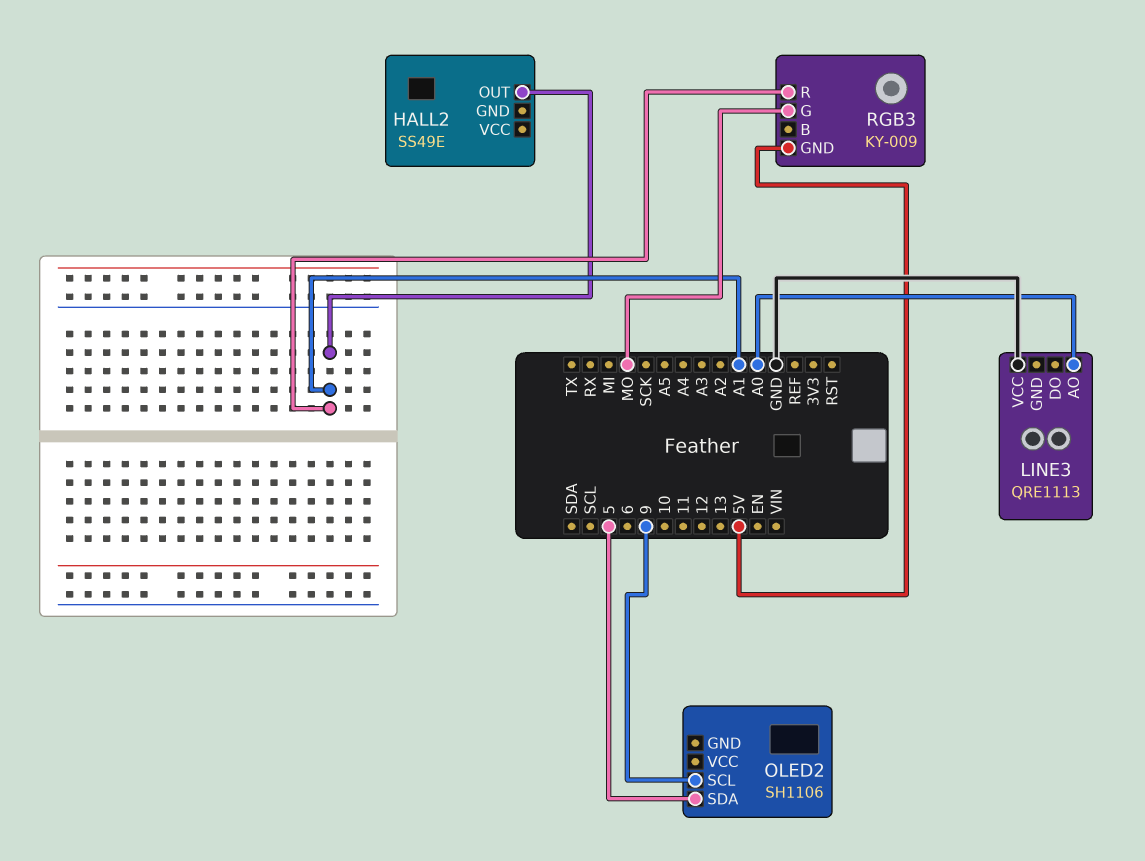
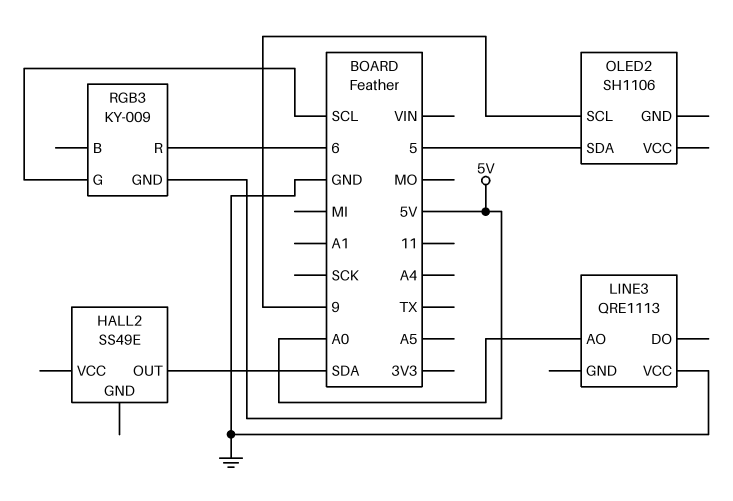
HALL2 pin OUT: A1 -> SDA
RGB3 pin G: MO -> SCL
RGB3 pin R: A1 -> 6

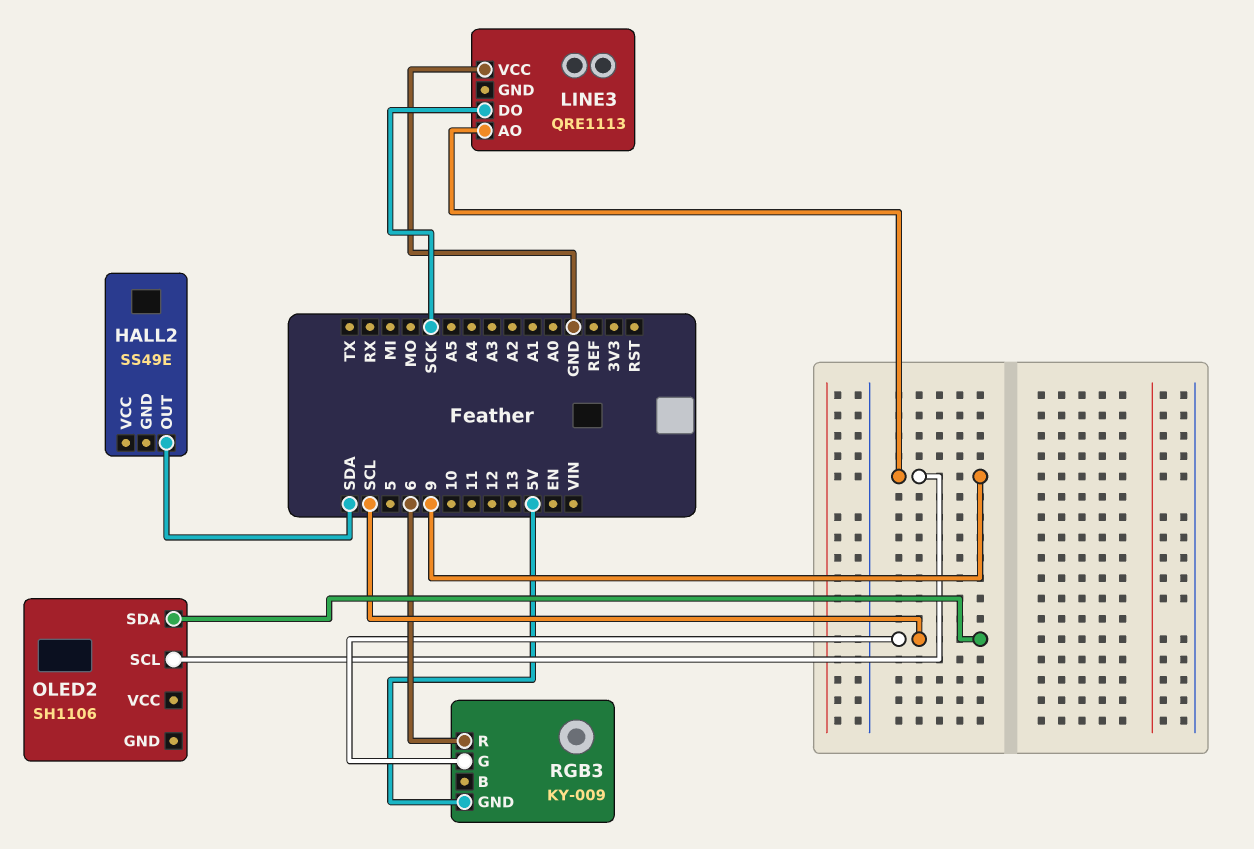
LINE3 pin AO: A0 -> 9
LINE3 pin DO: none -> SCK
OLED2 pin SDA: 5 -> SCL

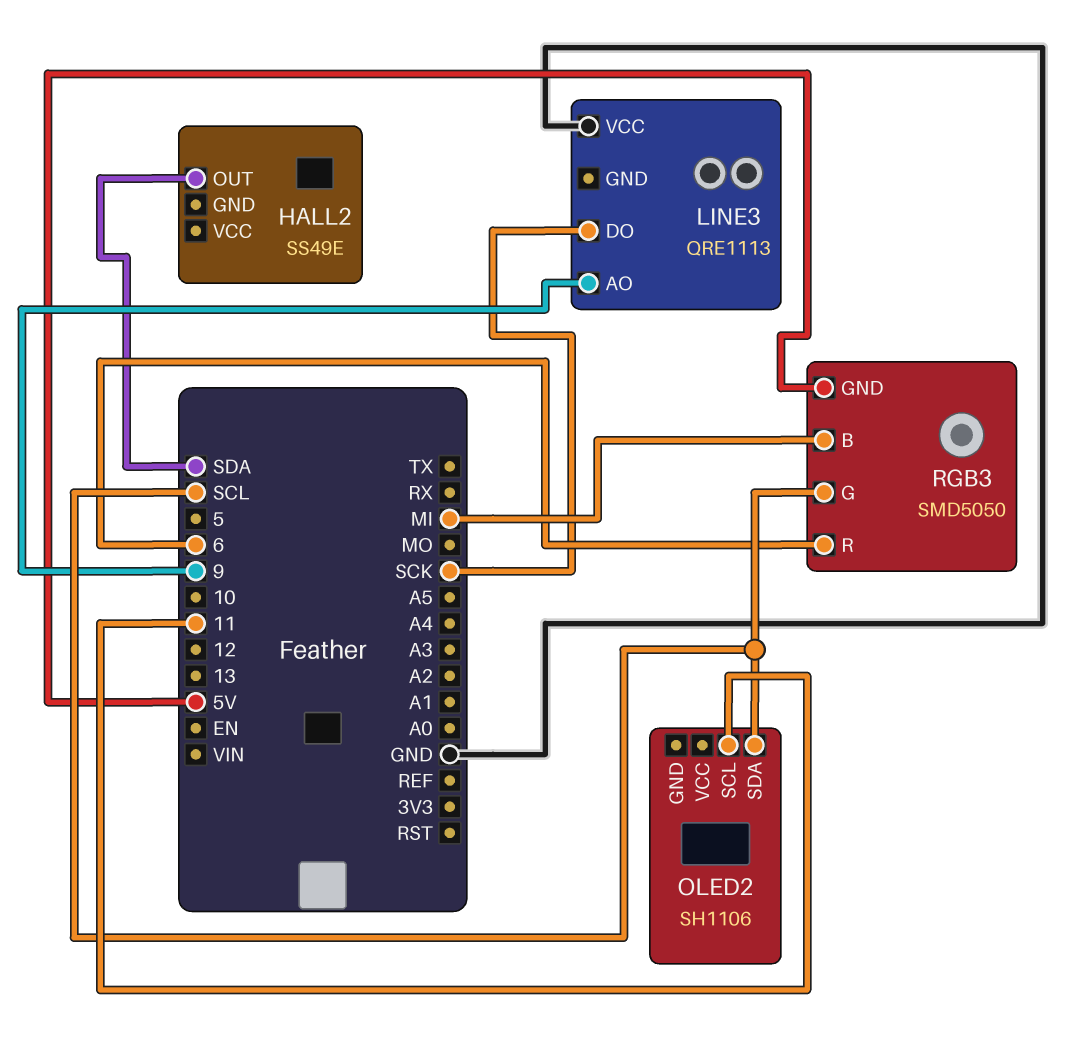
OLED2 pin SCL: 9 -> 11
RGB3: KY-009 -> SMD5050
RGB3 pin B: none -> MI

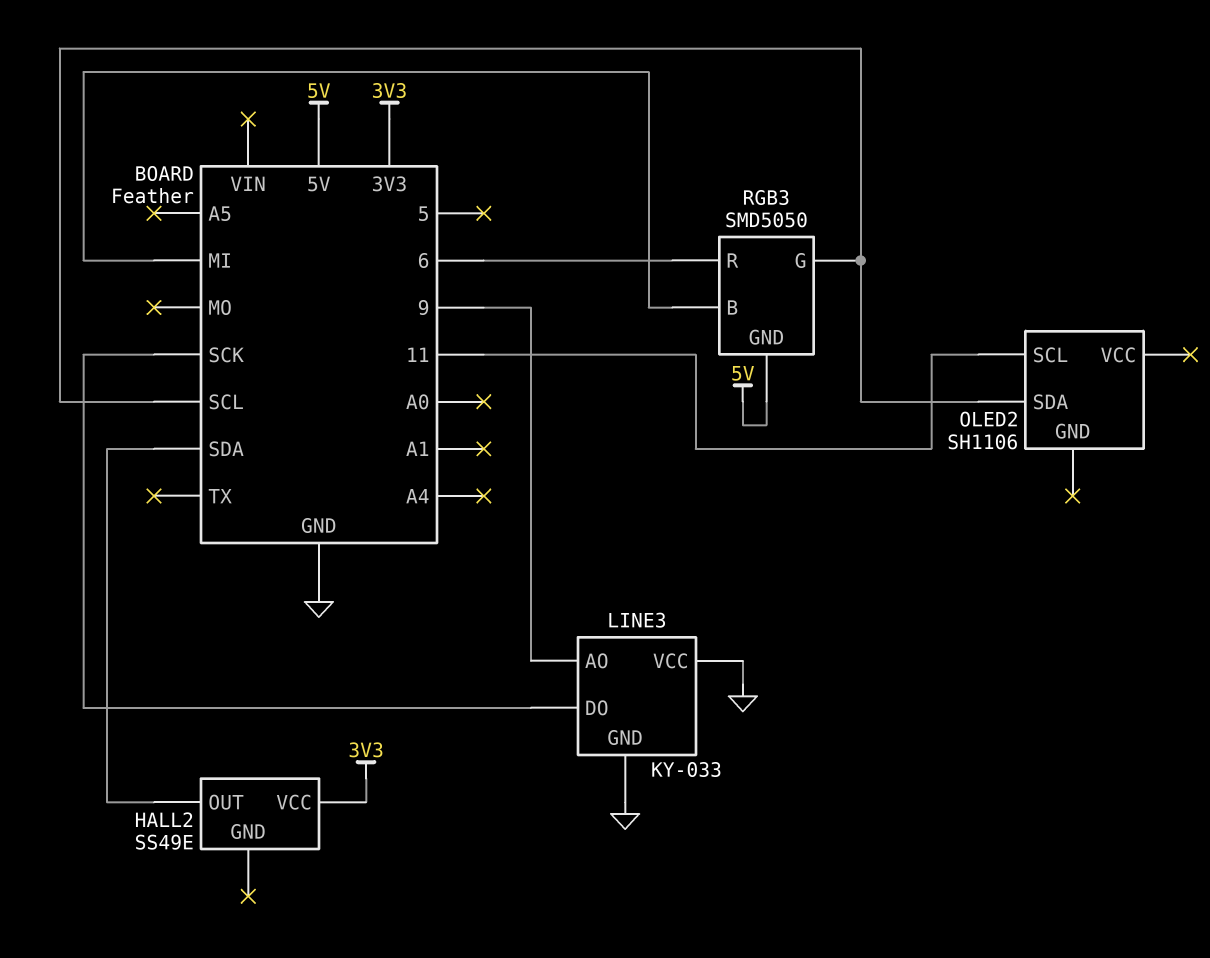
HALL2 pin VCC: none -> 3V3
LINE3: QRE1113 -> KY-033
LINE3 pin GND: none -> GND

